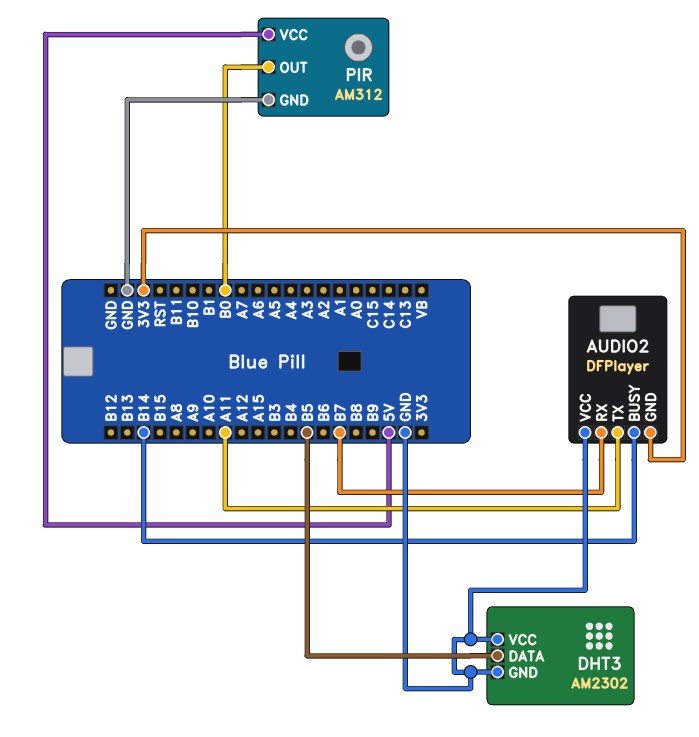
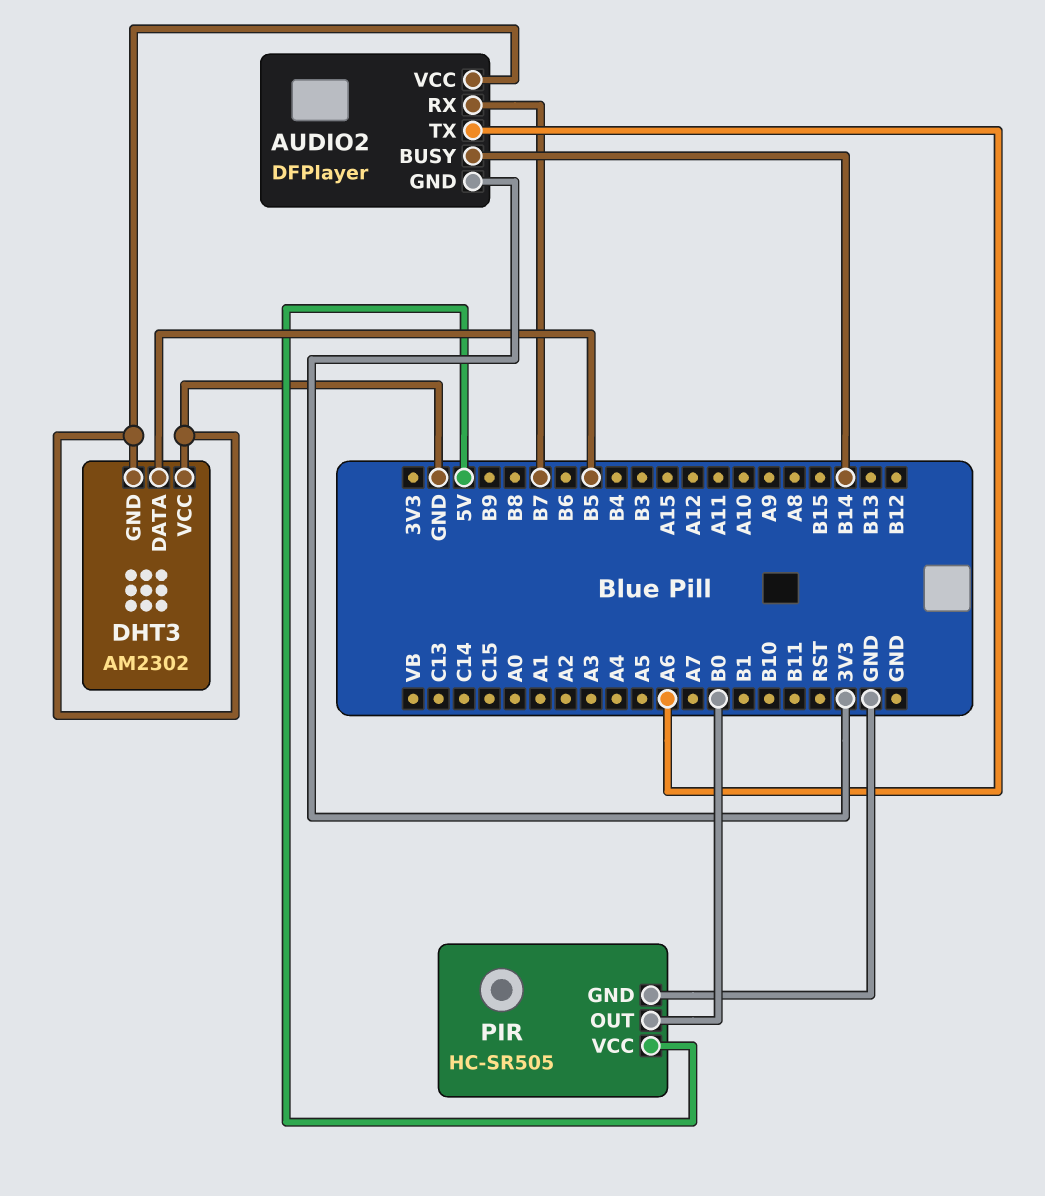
AUDIO2 pin TX: A11 -> A6
PIR: AM312 -> HC-SR505

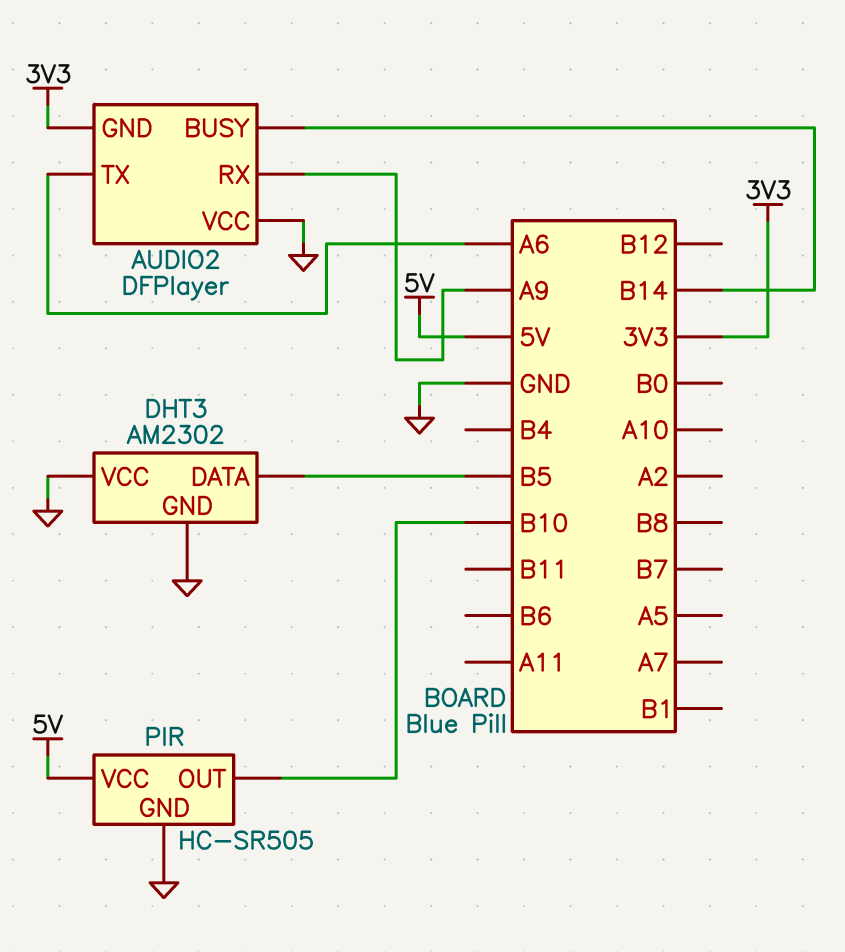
AUDIO2 pin RX: B7 -> A9
PIR pin OUT: B0 -> B10

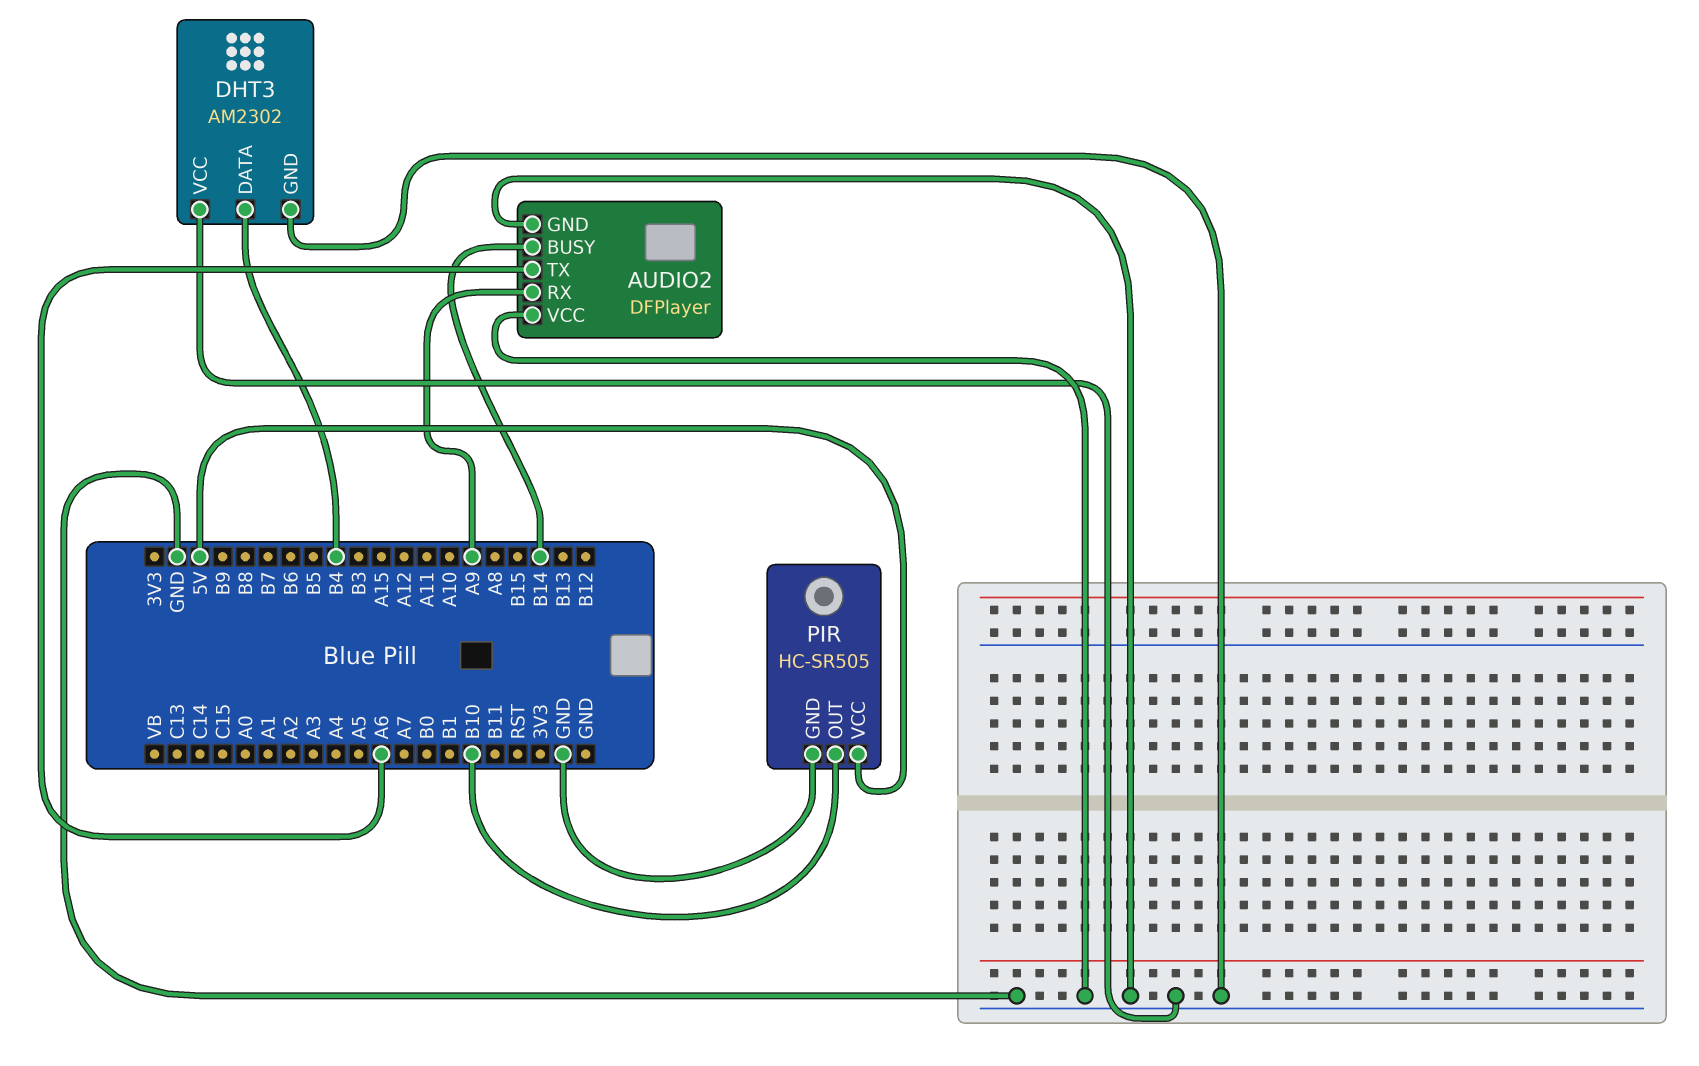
AUDIO2 pin GND: 3V3 -> GND
DHT3 pin DATA: B5 -> B4

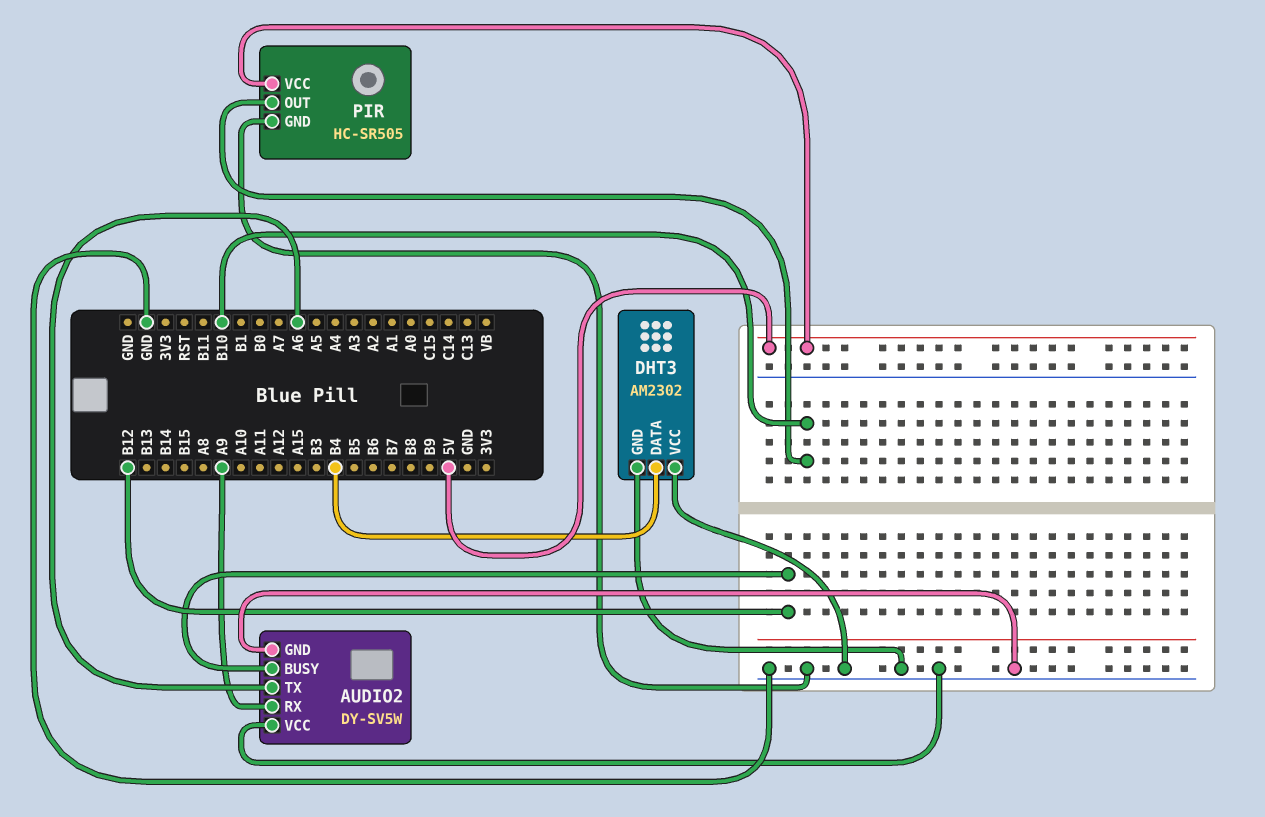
AUDIO2: DFPlayer -> DY-SV5W
AUDIO2 pin BUSY: B14 -> B12

